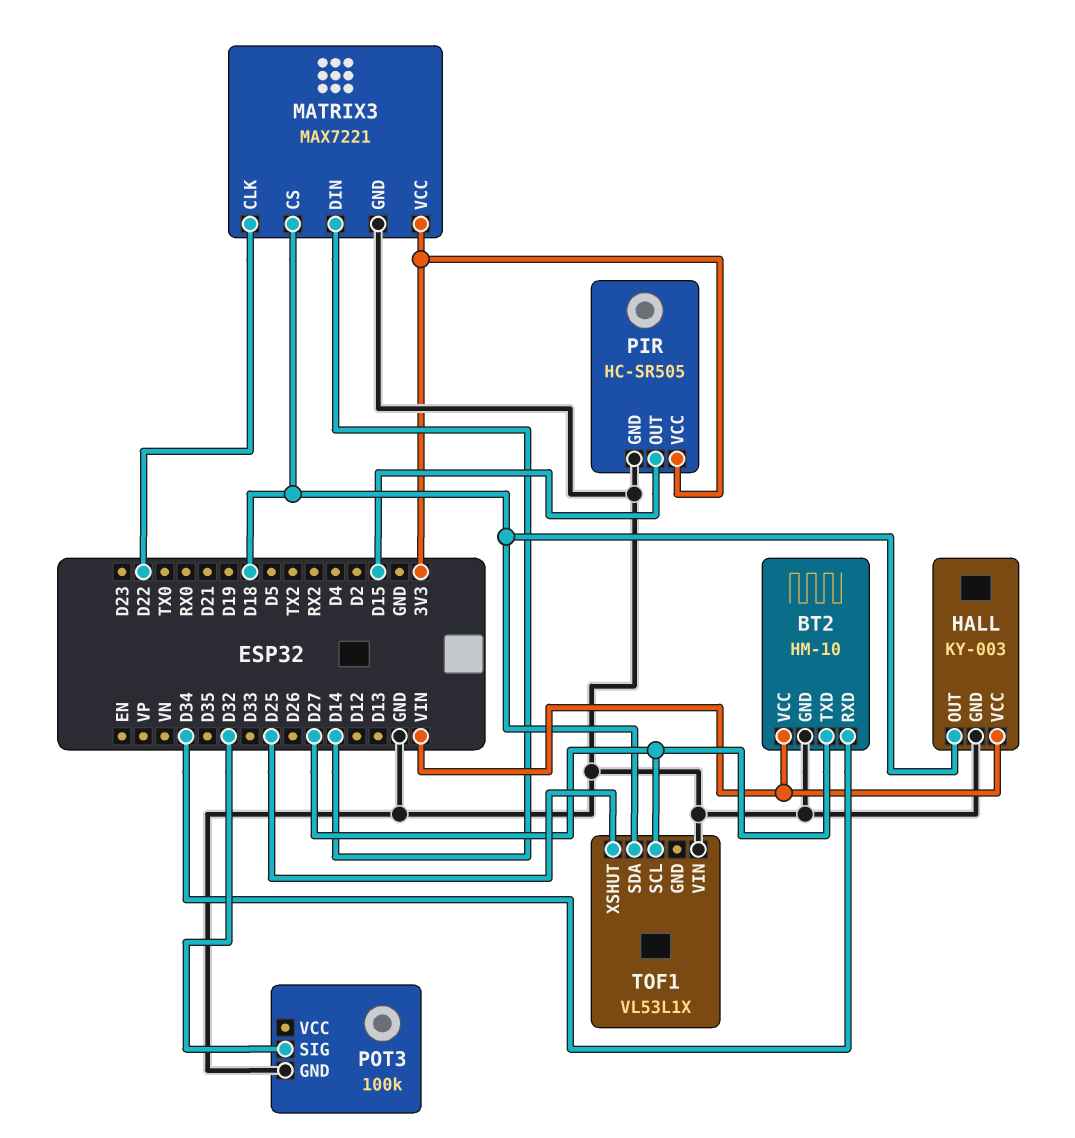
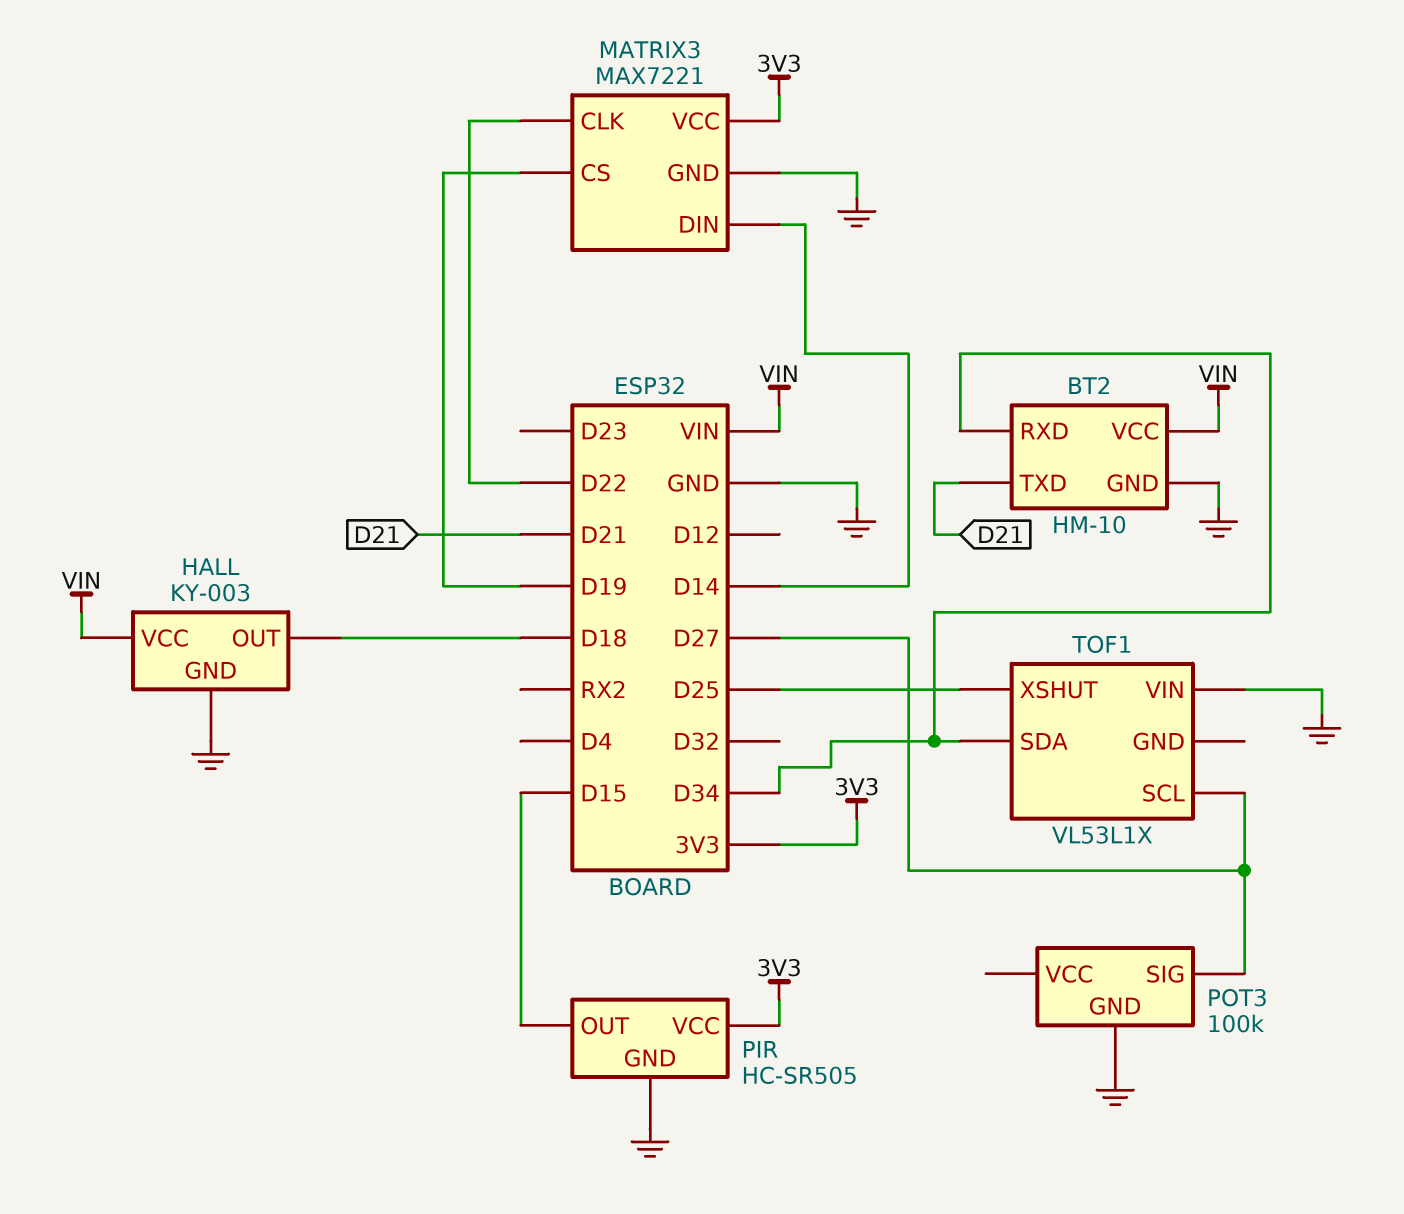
BT2 pin TXD: D27 -> D21
MATRIX3 pin CS: D18 -> D19
POT3 pin SIG: D32 -> D27
TOF1 pin SDA: D18 -> D34

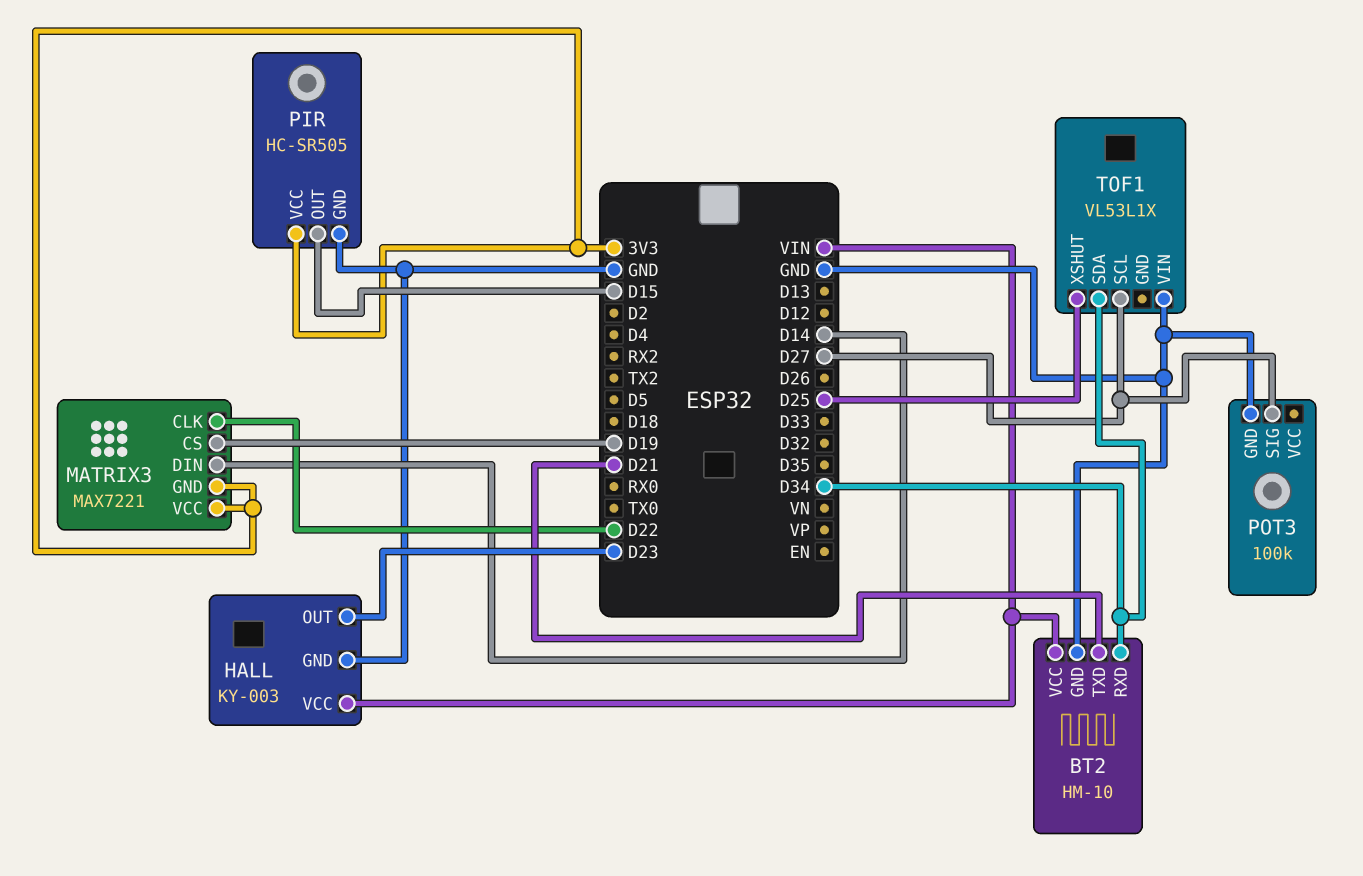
HALL pin OUT: D18 -> D23
MATRIX3 pin GND: GND -> 3V3

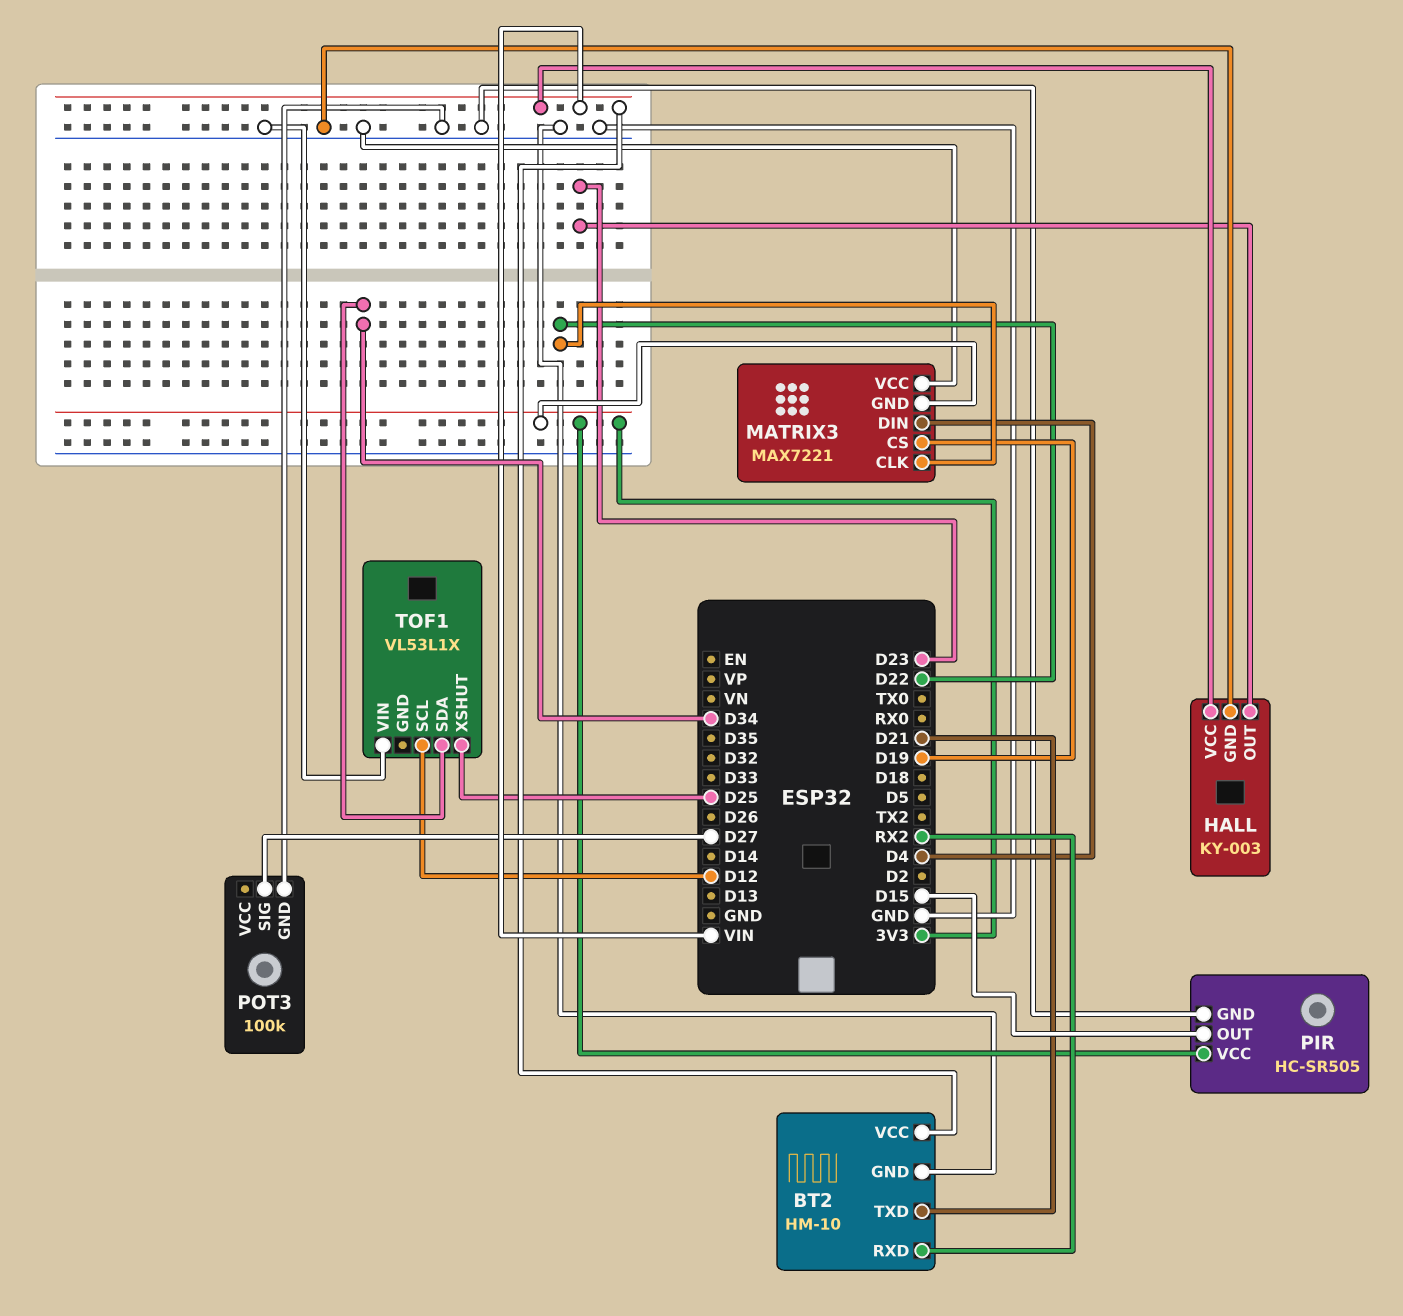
BT2 pin RXD: D34 -> RX2
MATRIX3 pin DIN: D14 -> D4
MATRIX3 pin VCC: 3V3 -> GND
TOF1 pin SCL: D27 -> D12

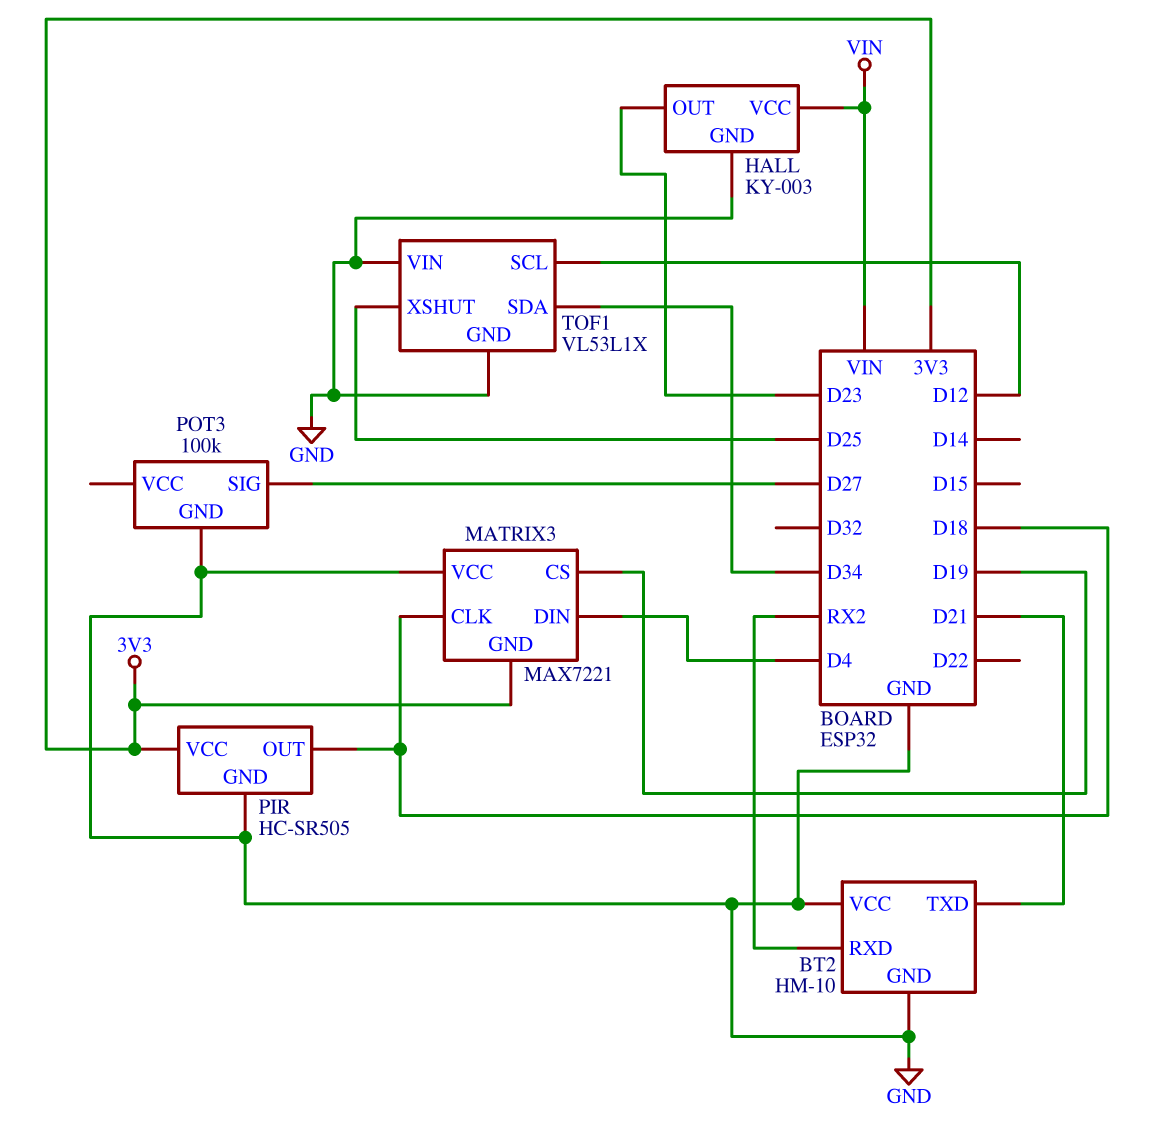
BT2 pin VCC: VIN -> GND
MATRIX3 pin CLK: D22 -> D18
PIR pin OUT: D15 -> D18
TOF1 pin GND: none -> GND

